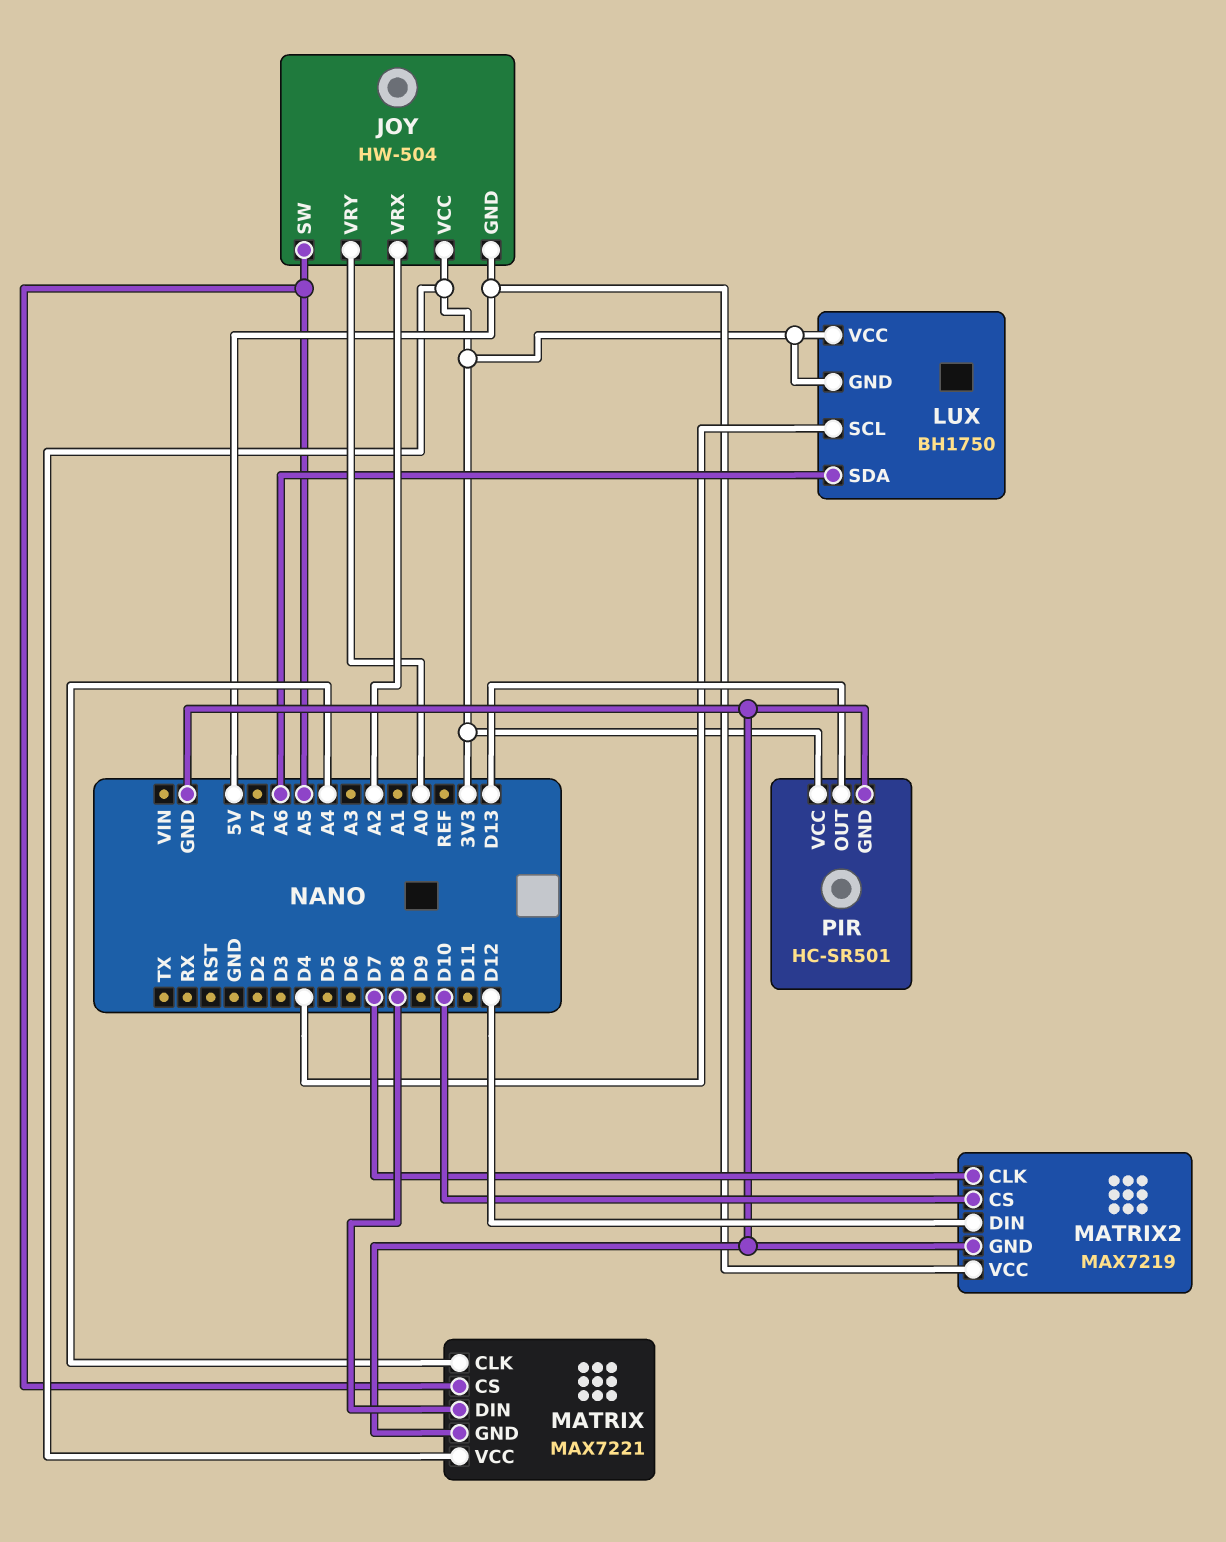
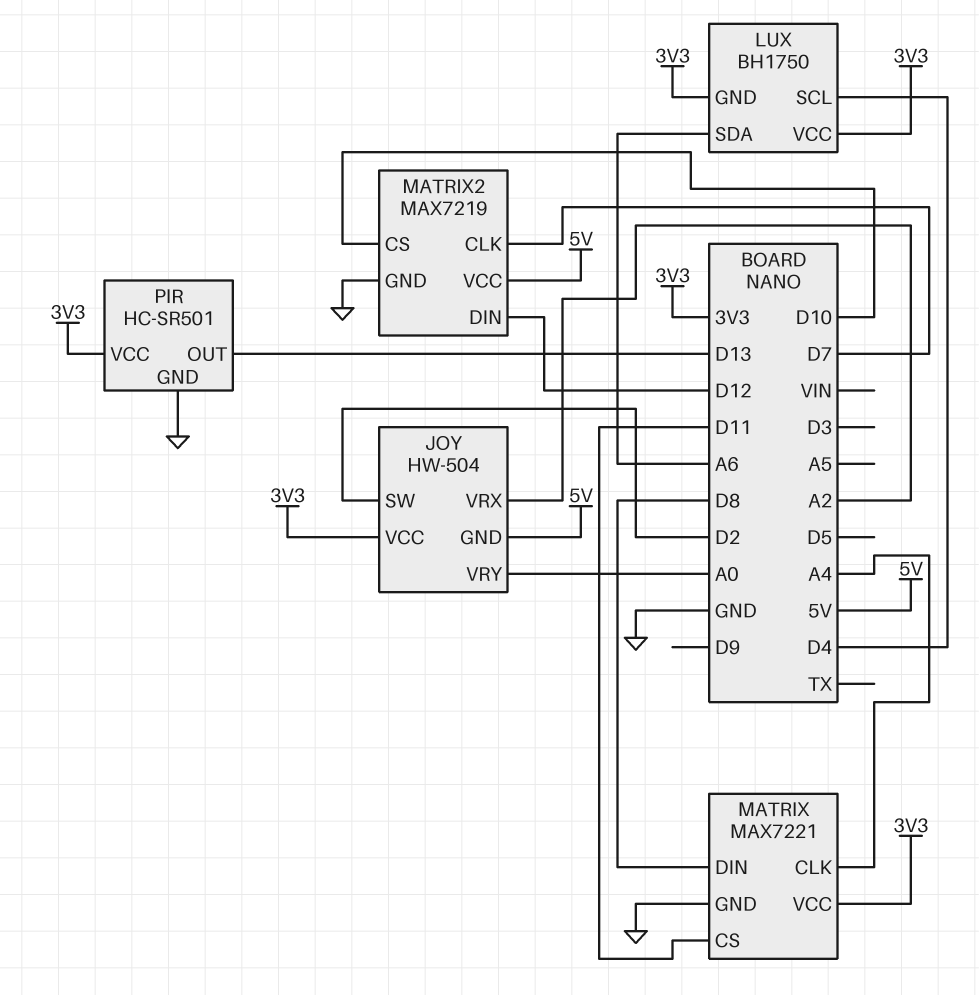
JOY pin SW: A5 -> D2
MATRIX pin CS: A5 -> D11

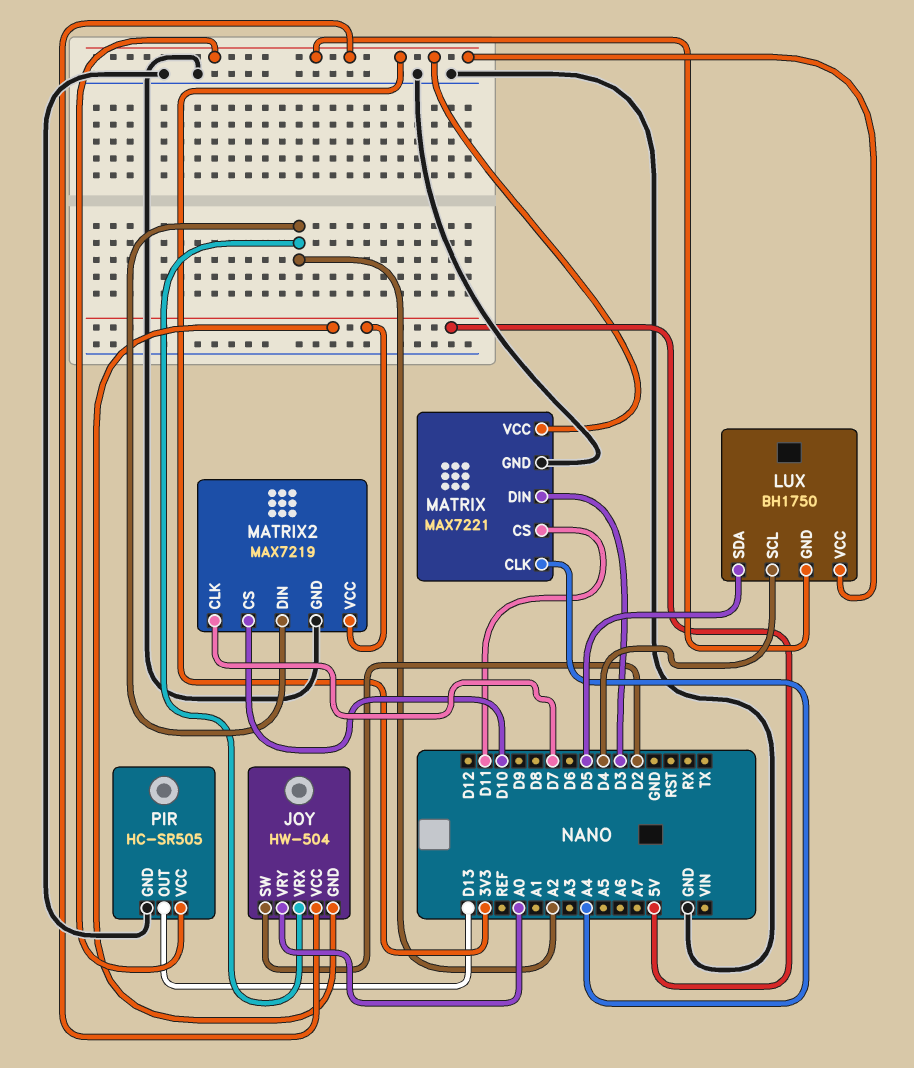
LUX pin SDA: A6 -> D5
MATRIX pin DIN: D8 -> D3
MATRIX2 pin DIN: D12 -> A2
PIR: HC-SR501 -> HC-SR505

